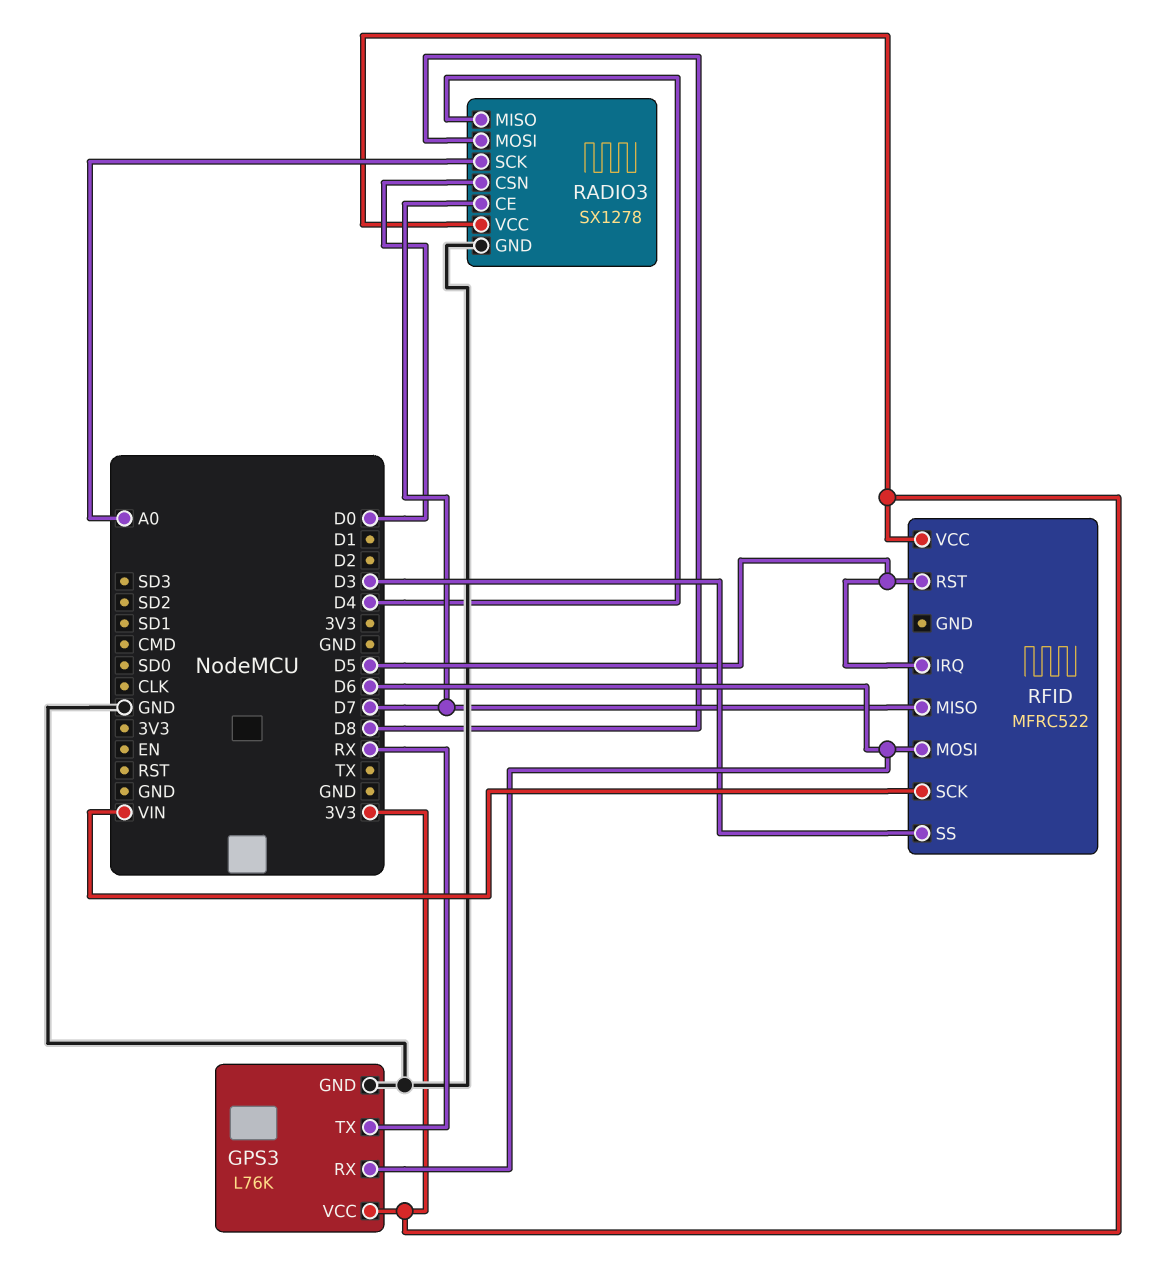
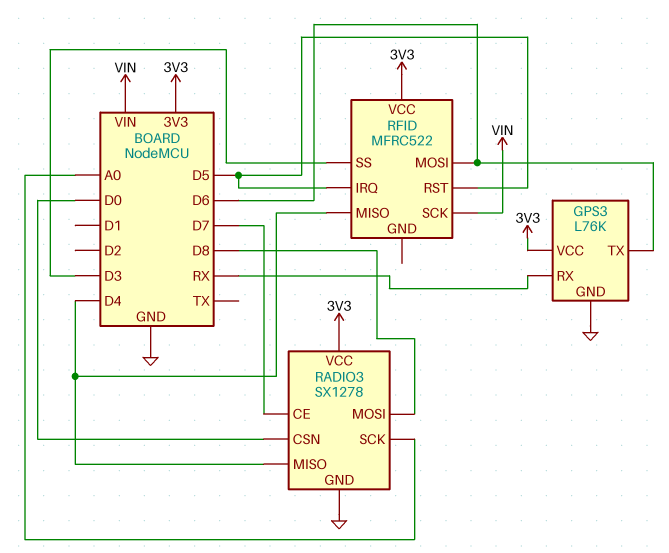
GPS3 pin RX: D6 -> RX
GPS3 pin TX: RX -> D6
RFID pin MISO: D7 -> D4

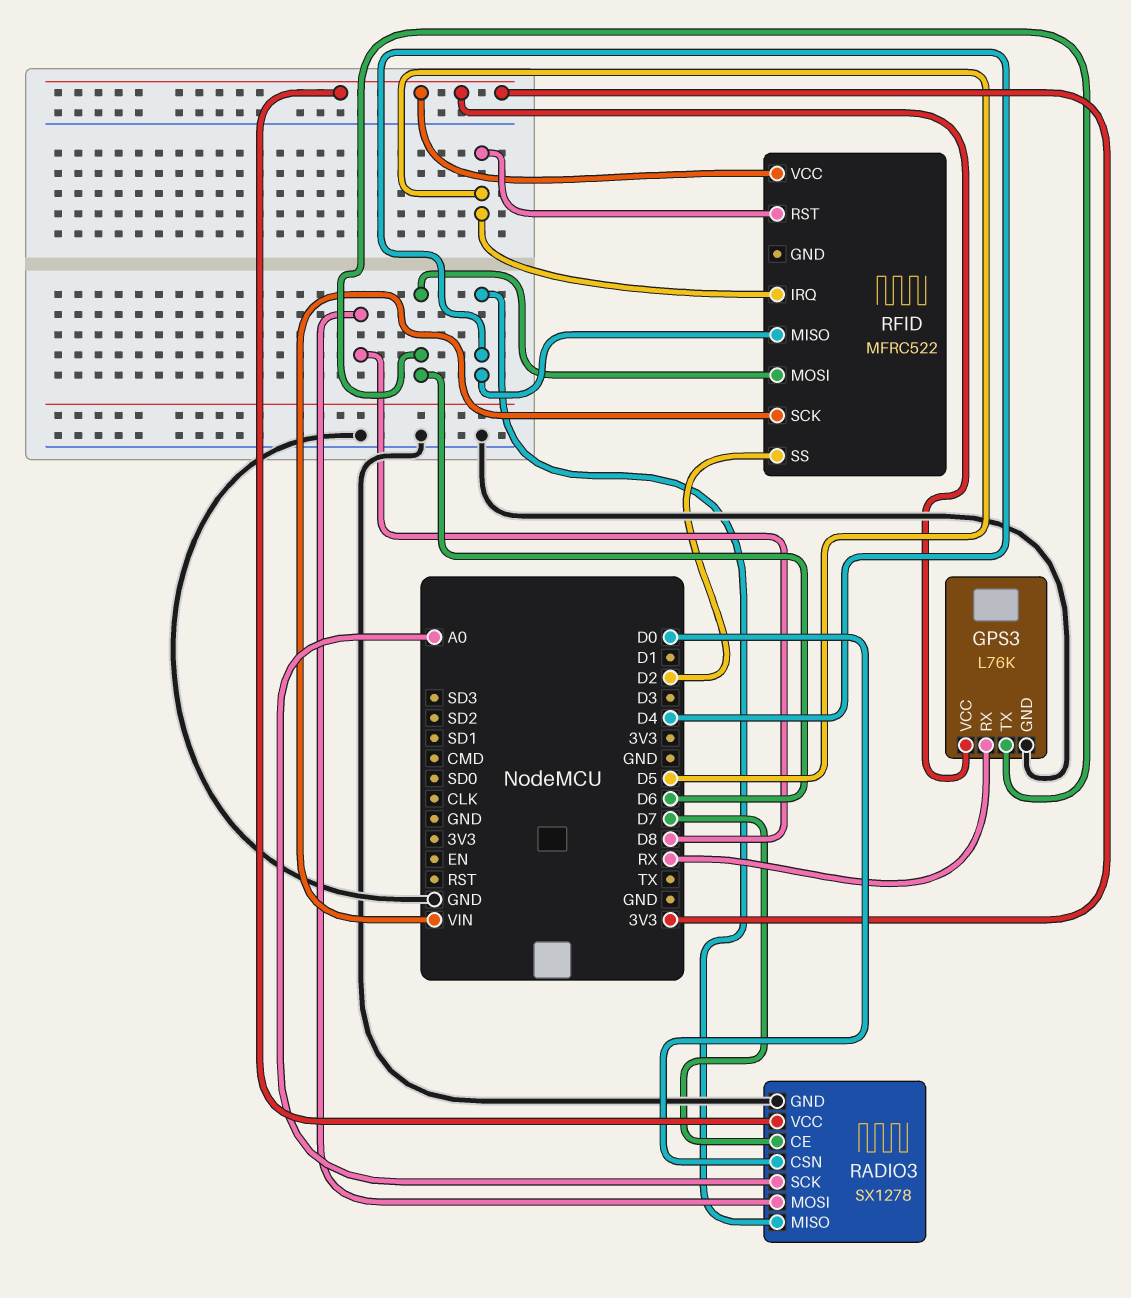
RFID pin SS: D3 -> D2

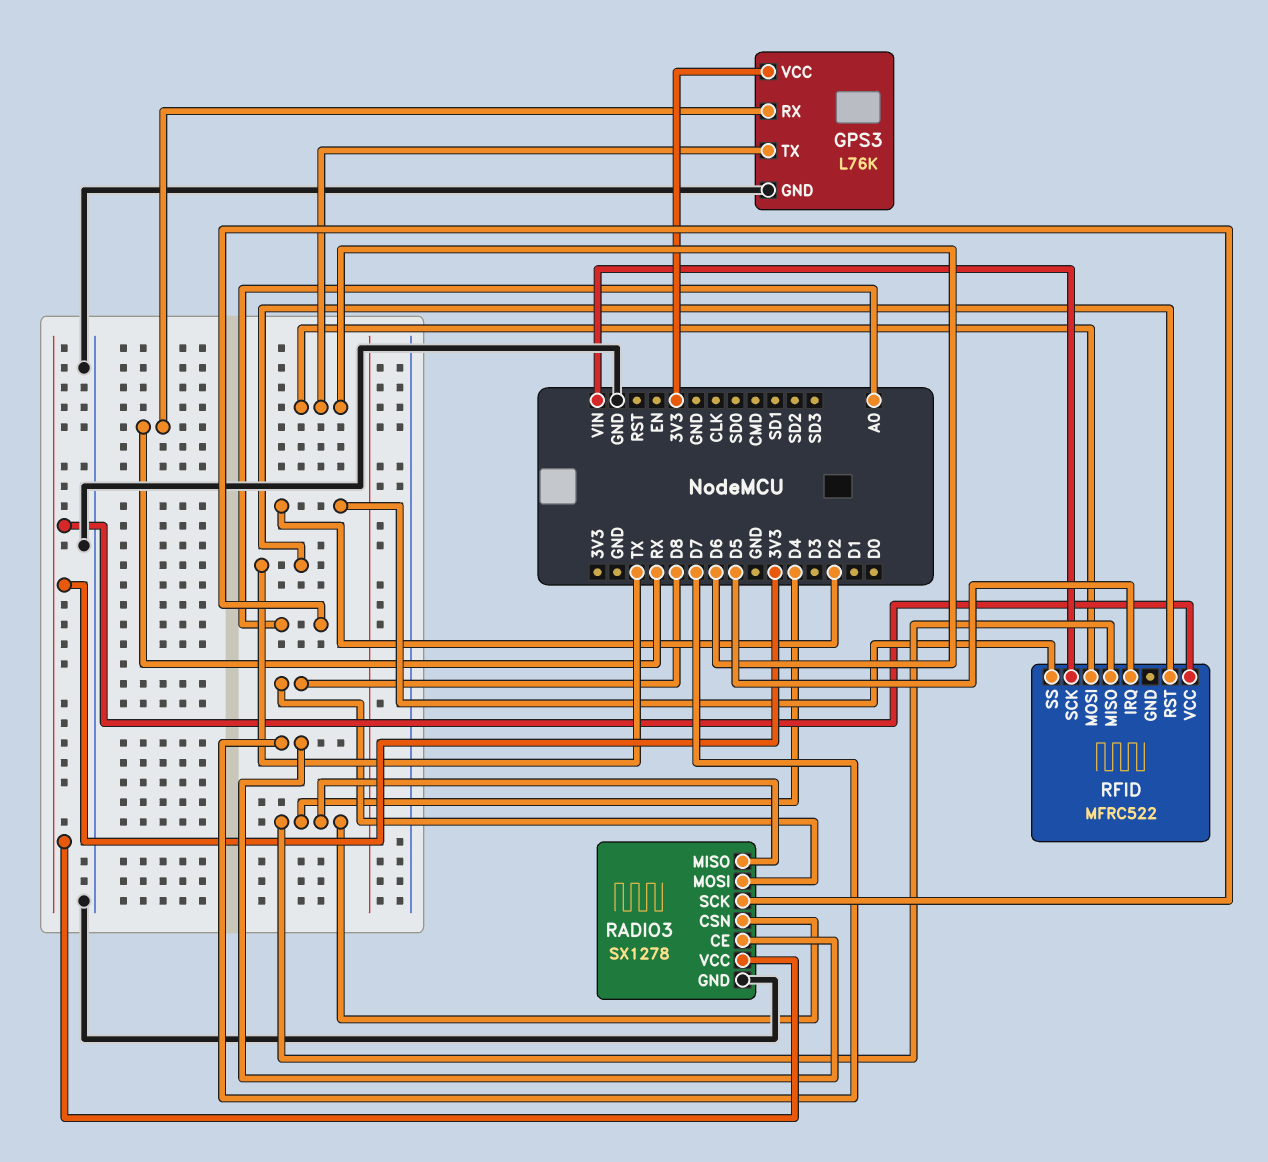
RADIO3 pin CSN: D0 -> D4
RFID pin RST: D5 -> TX

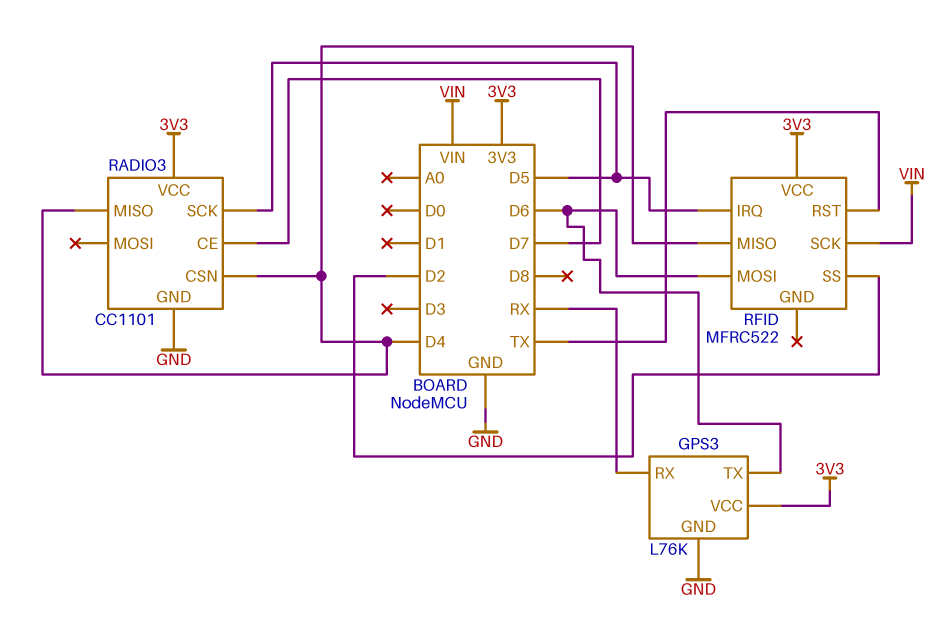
RADIO3: SX1278 -> CC1101
RADIO3 pin MOSI: D8 -> none
RADIO3 pin SCK: A0 -> D5

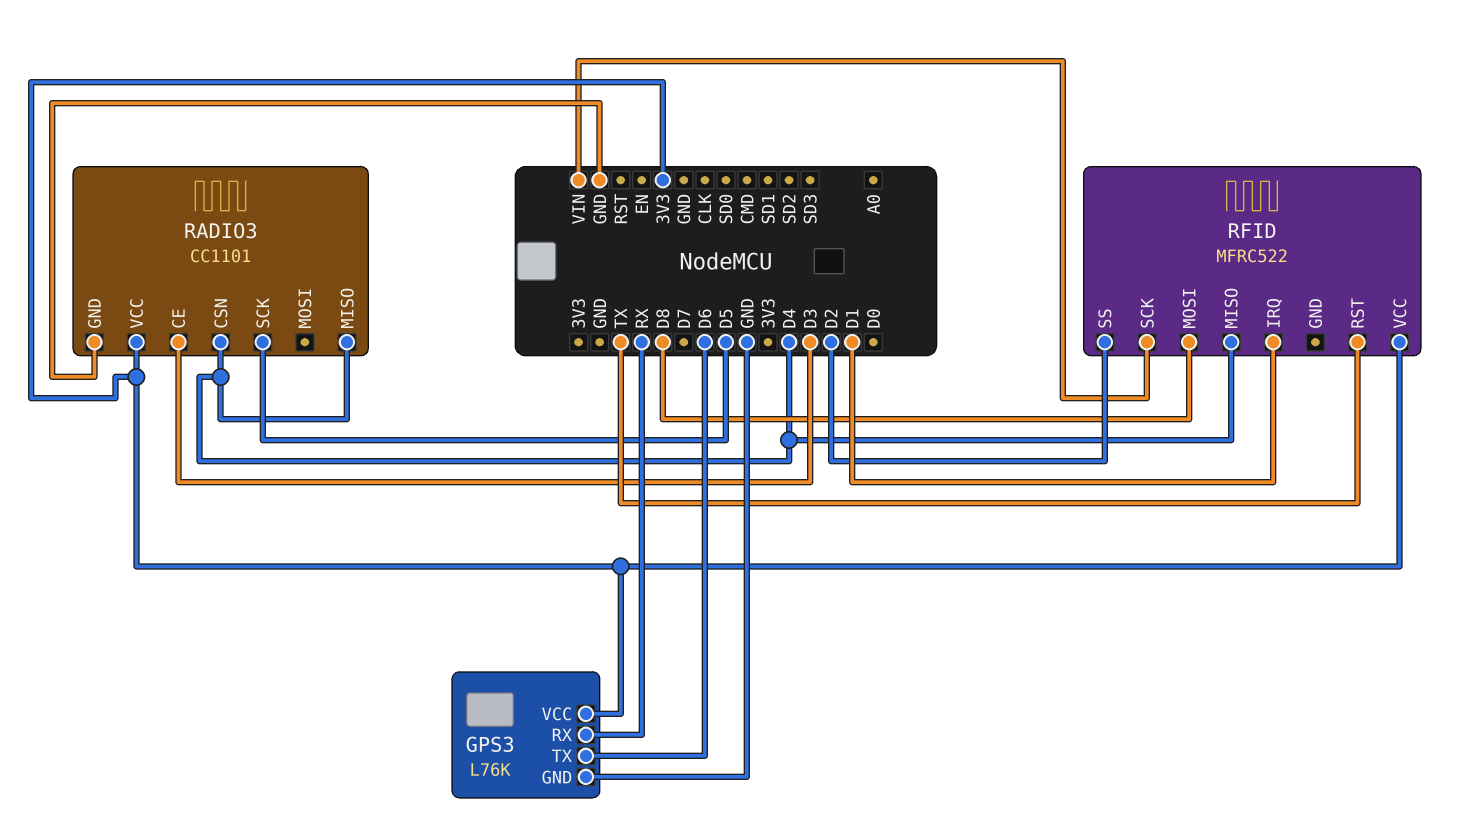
RADIO3 pin CE: D7 -> D3
RFID pin IRQ: D5 -> D1
RFID pin MOSI: D6 -> D8

